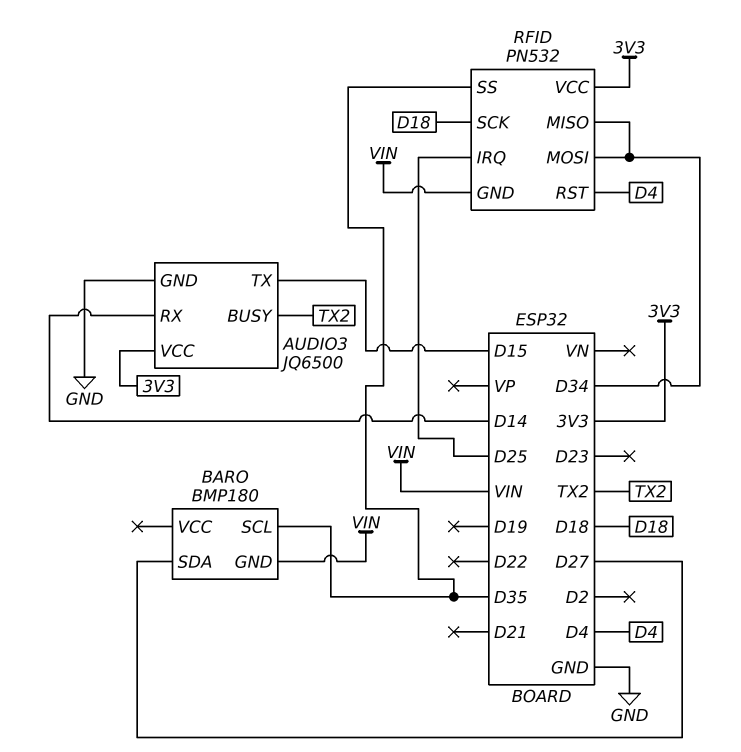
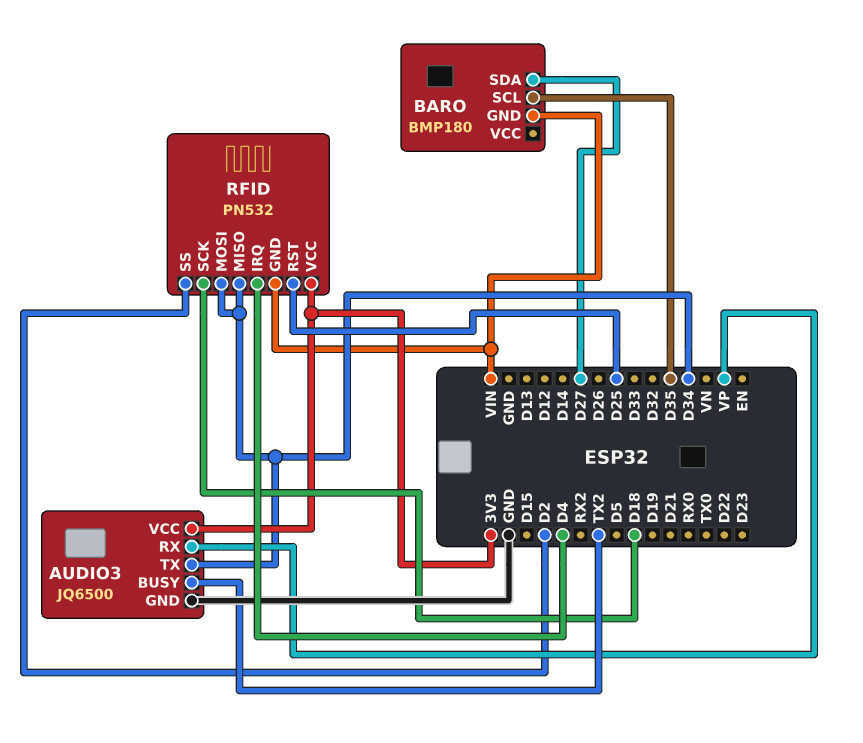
AUDIO3 pin RX: D14 -> VP
AUDIO3 pin TX: D15 -> D34
RFID pin IRQ: D25 -> D4
RFID pin RST: D4 -> D25
RFID pin SS: D35 -> D2

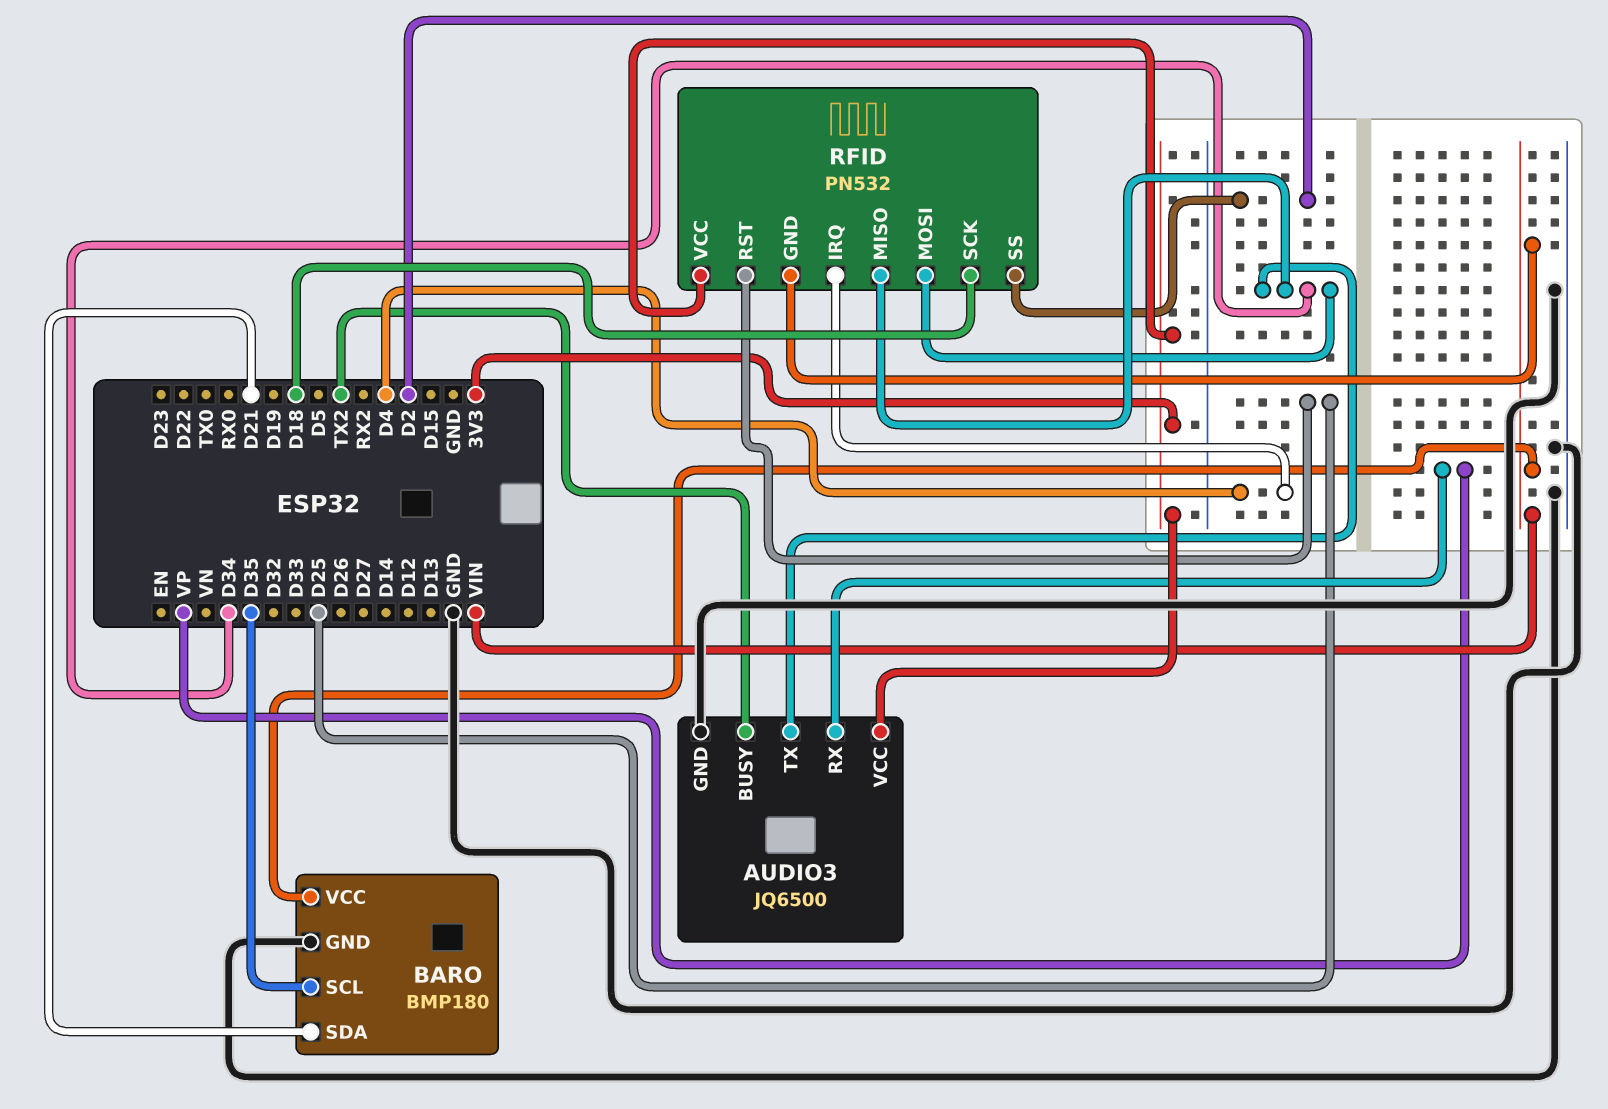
BARO pin GND: VIN -> GND
BARO pin SDA: D27 -> D21
BARO pin VCC: none -> VIN

